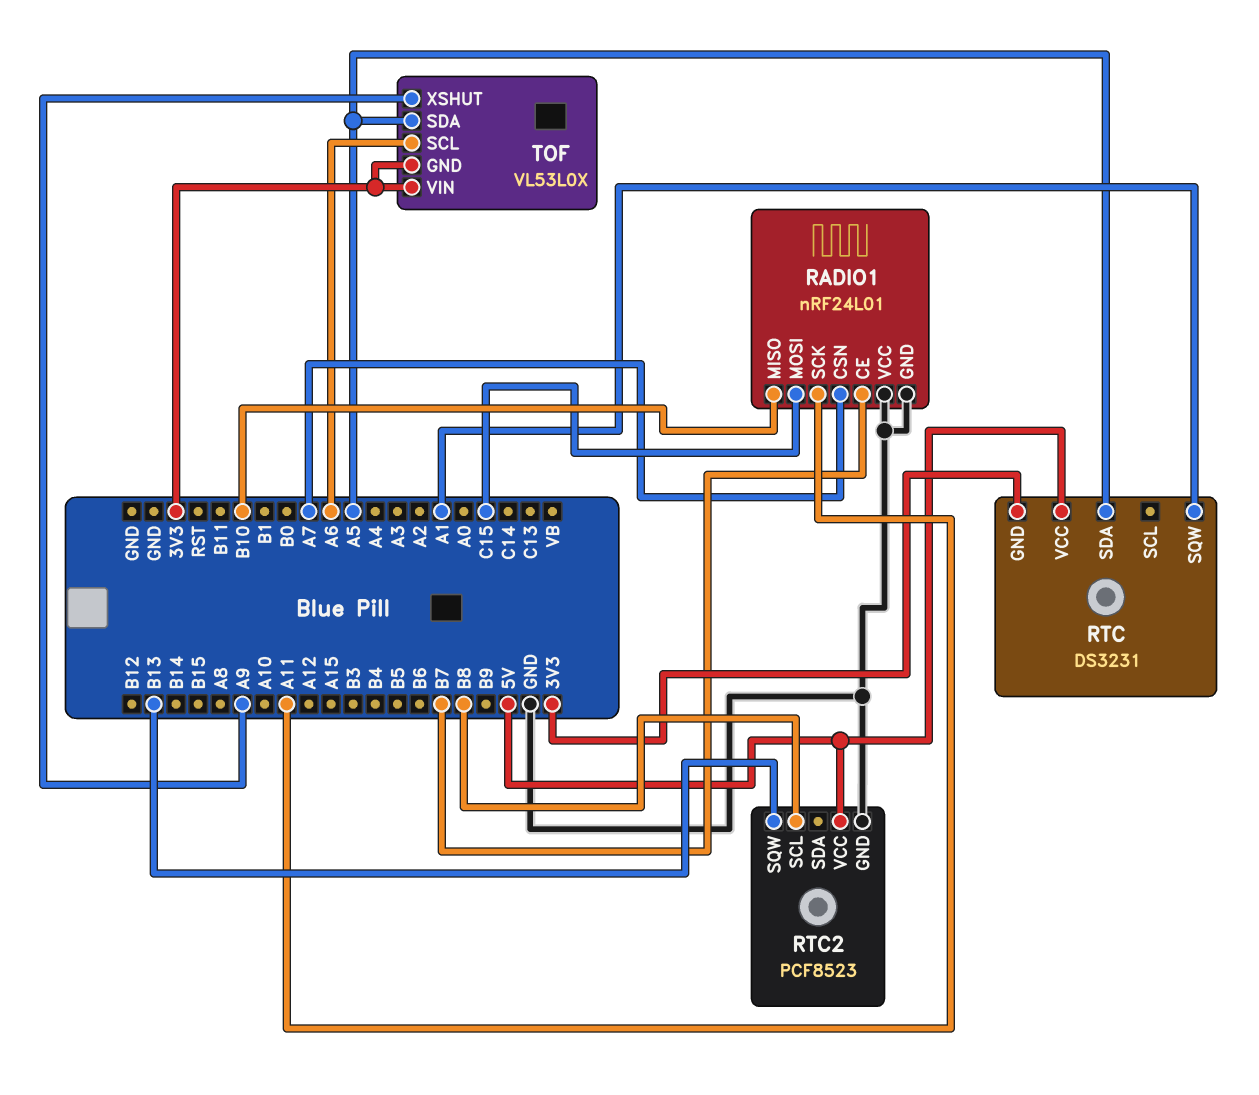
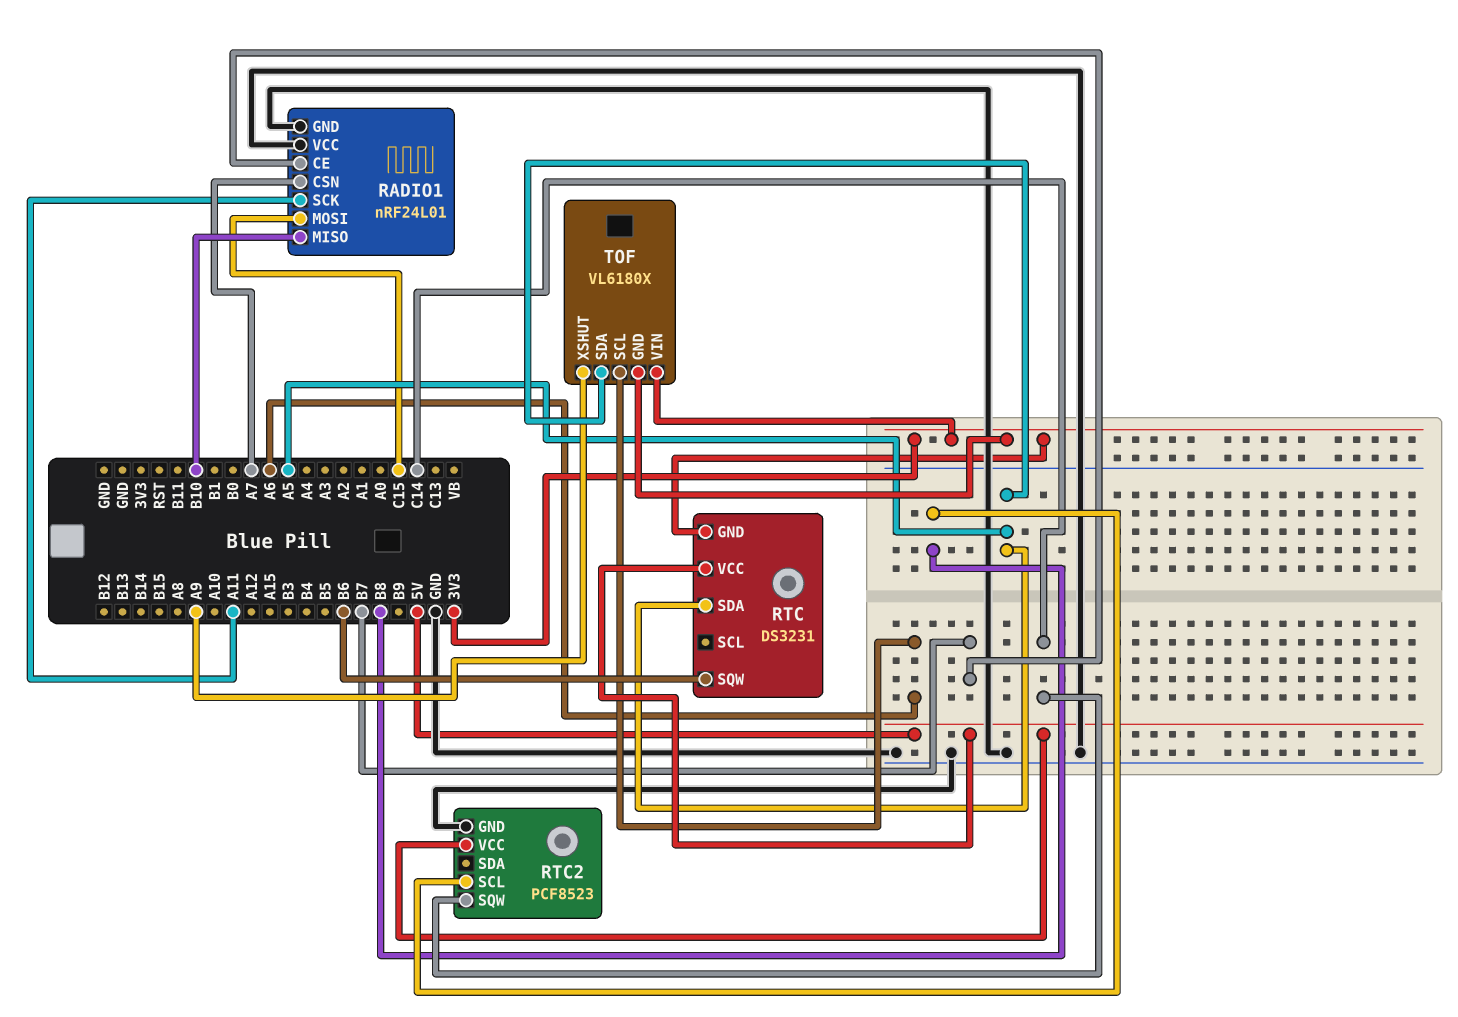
RTC pin SQW: A1 -> B6
RTC2 pin SQW: B13 -> C14
TOF: VL53L0X -> VL6180X

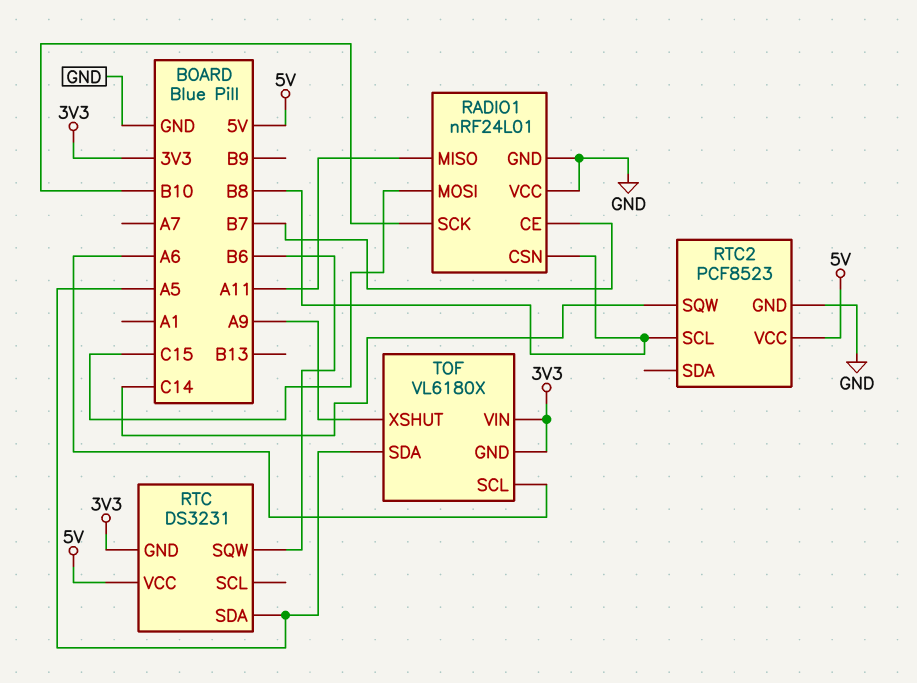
RADIO1 pin CSN: A7 -> B8
RADIO1 pin MISO: B10 -> A11
RADIO1 pin SCK: A11 -> B10

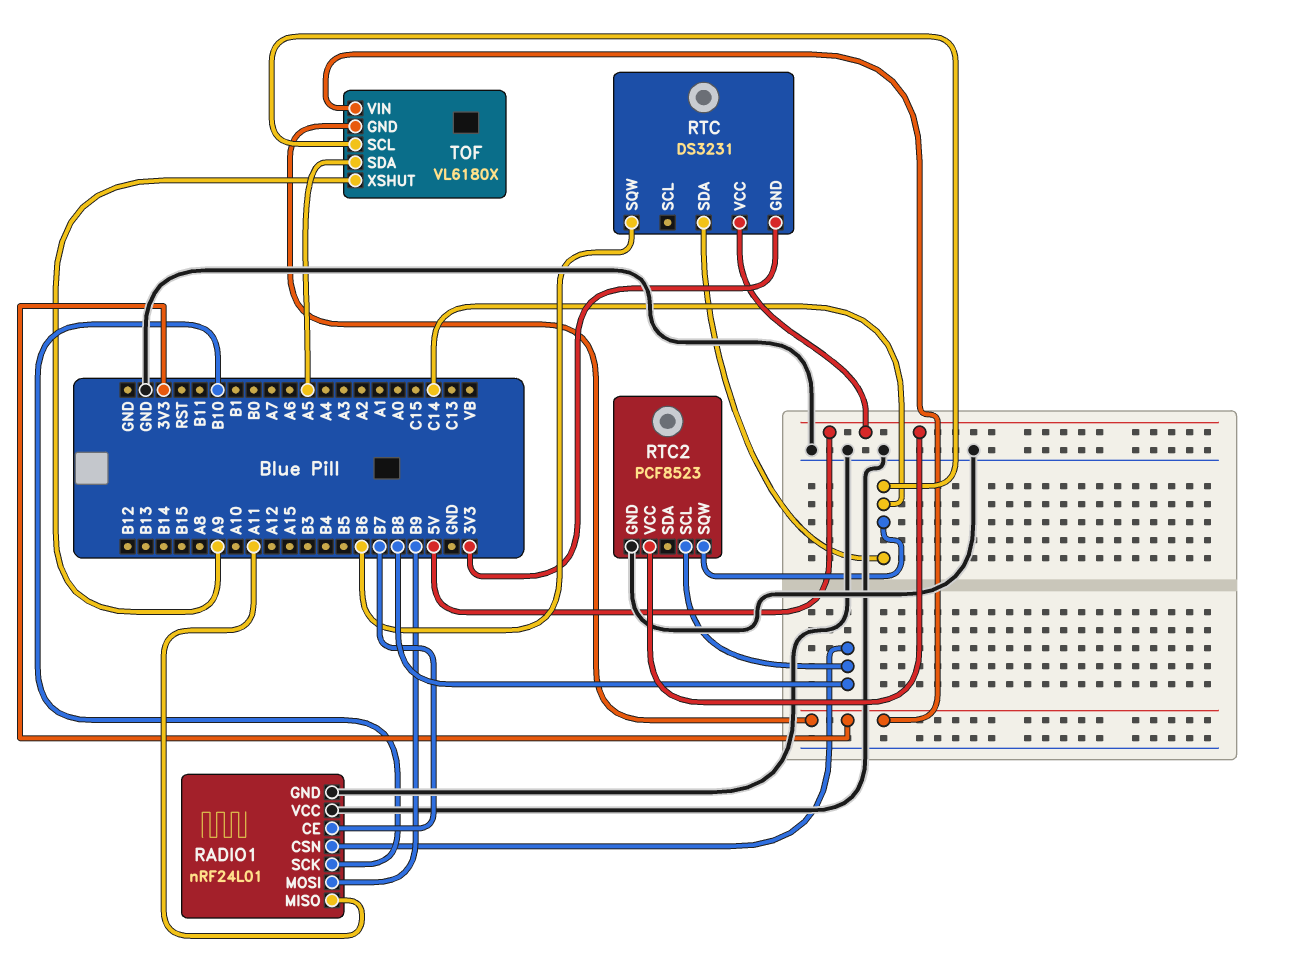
RADIO1 pin MOSI: C15 -> B9
RTC pin SDA: A5 -> C14
TOF pin SCL: A6 -> C14

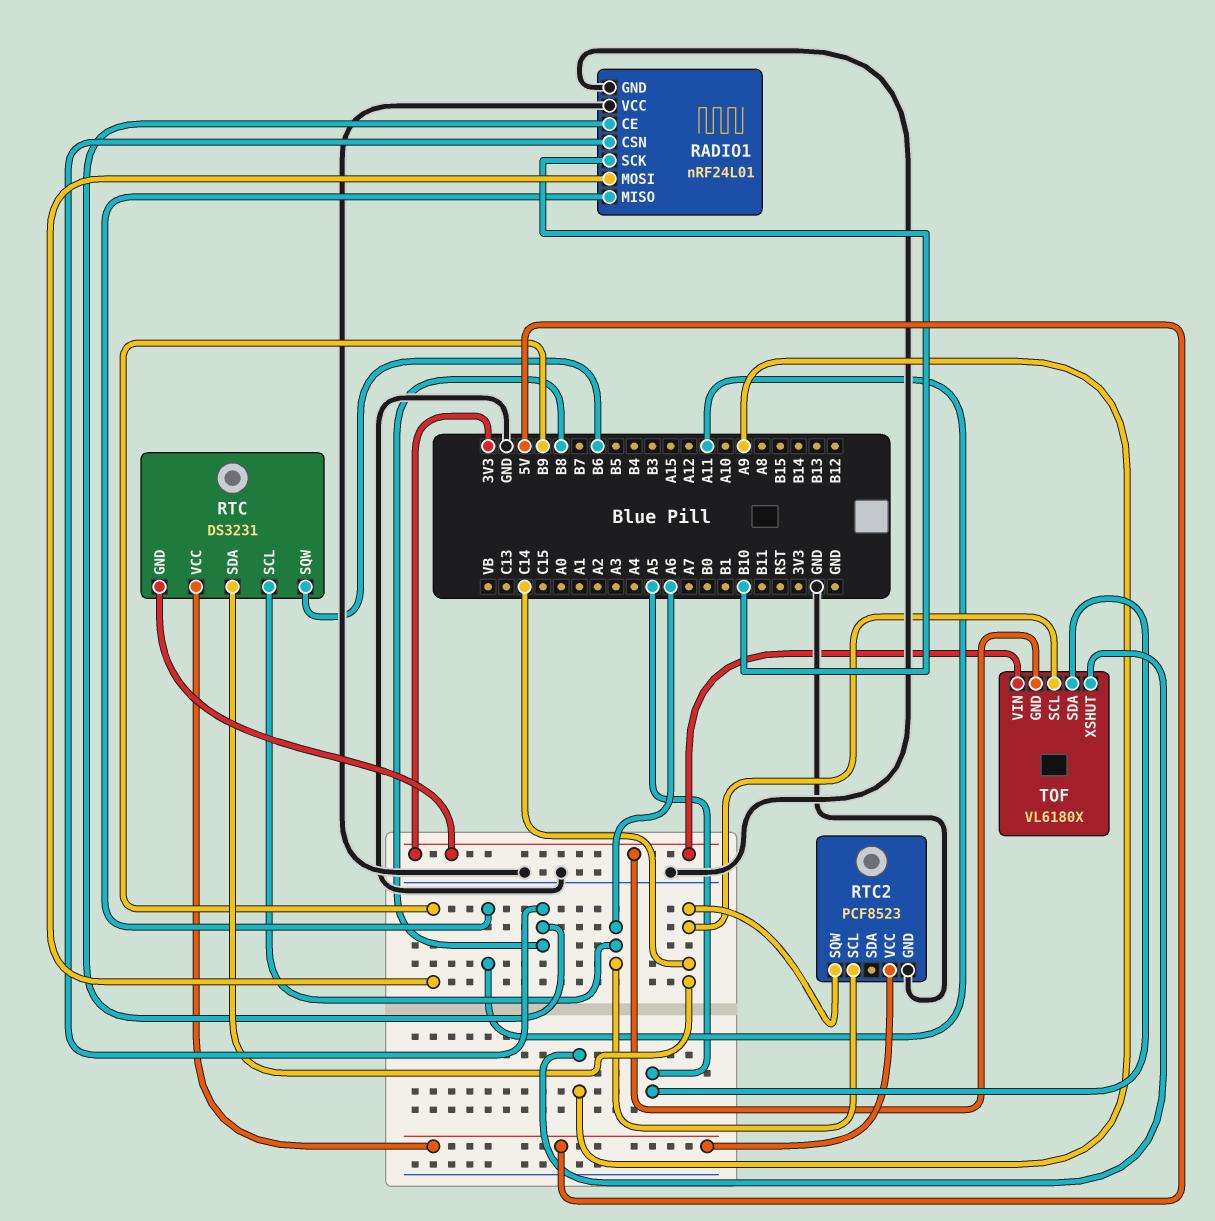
RADIO1 pin CE: B7 -> B8
RTC pin SCL: none -> A6
RTC2 pin SCL: B8 -> A6

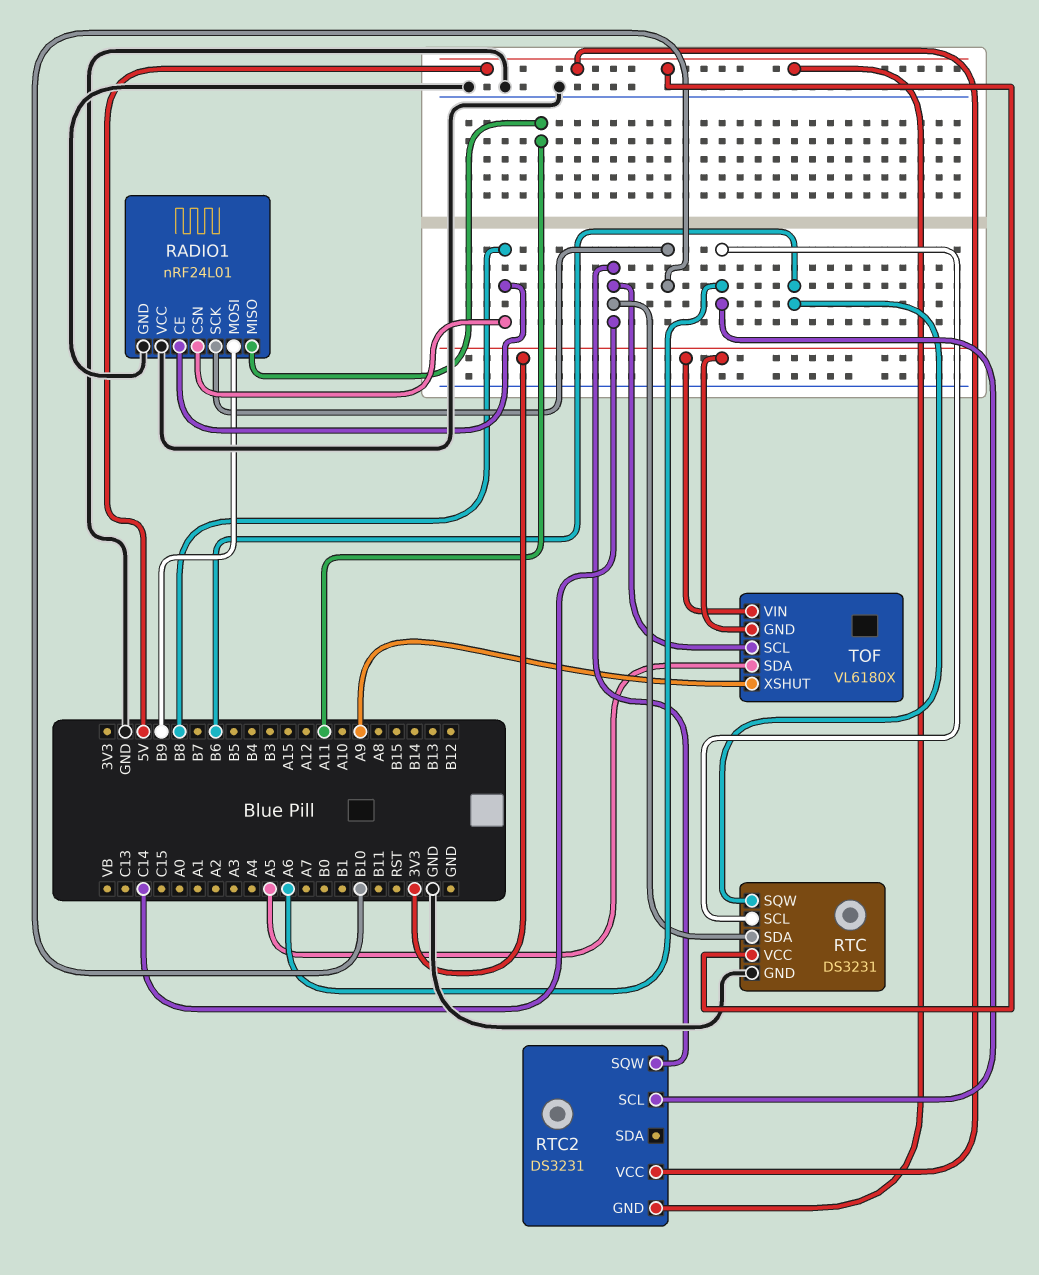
RTC pin GND: 3V3 -> GND
RTC2: PCF8523 -> DS3231
RTC2 pin GND: GND -> 5V

